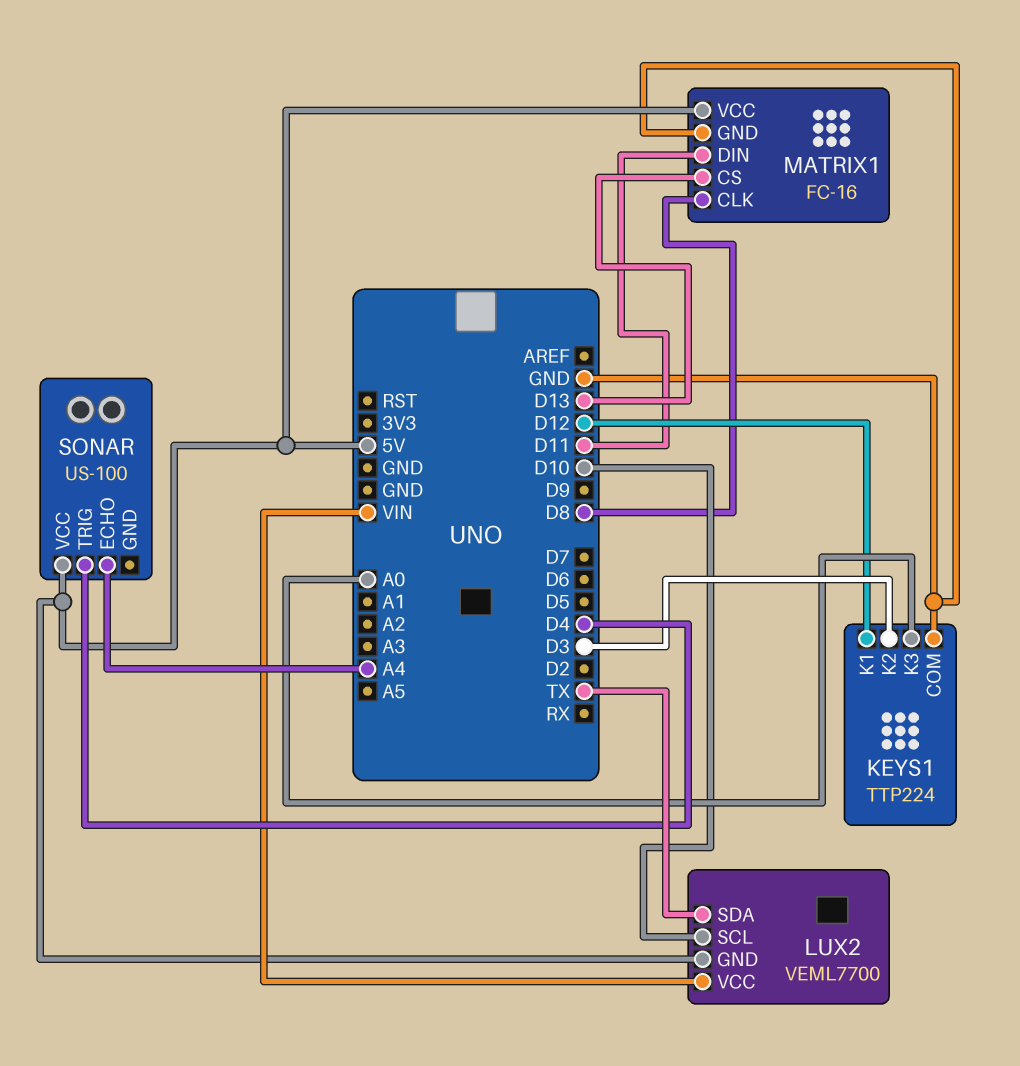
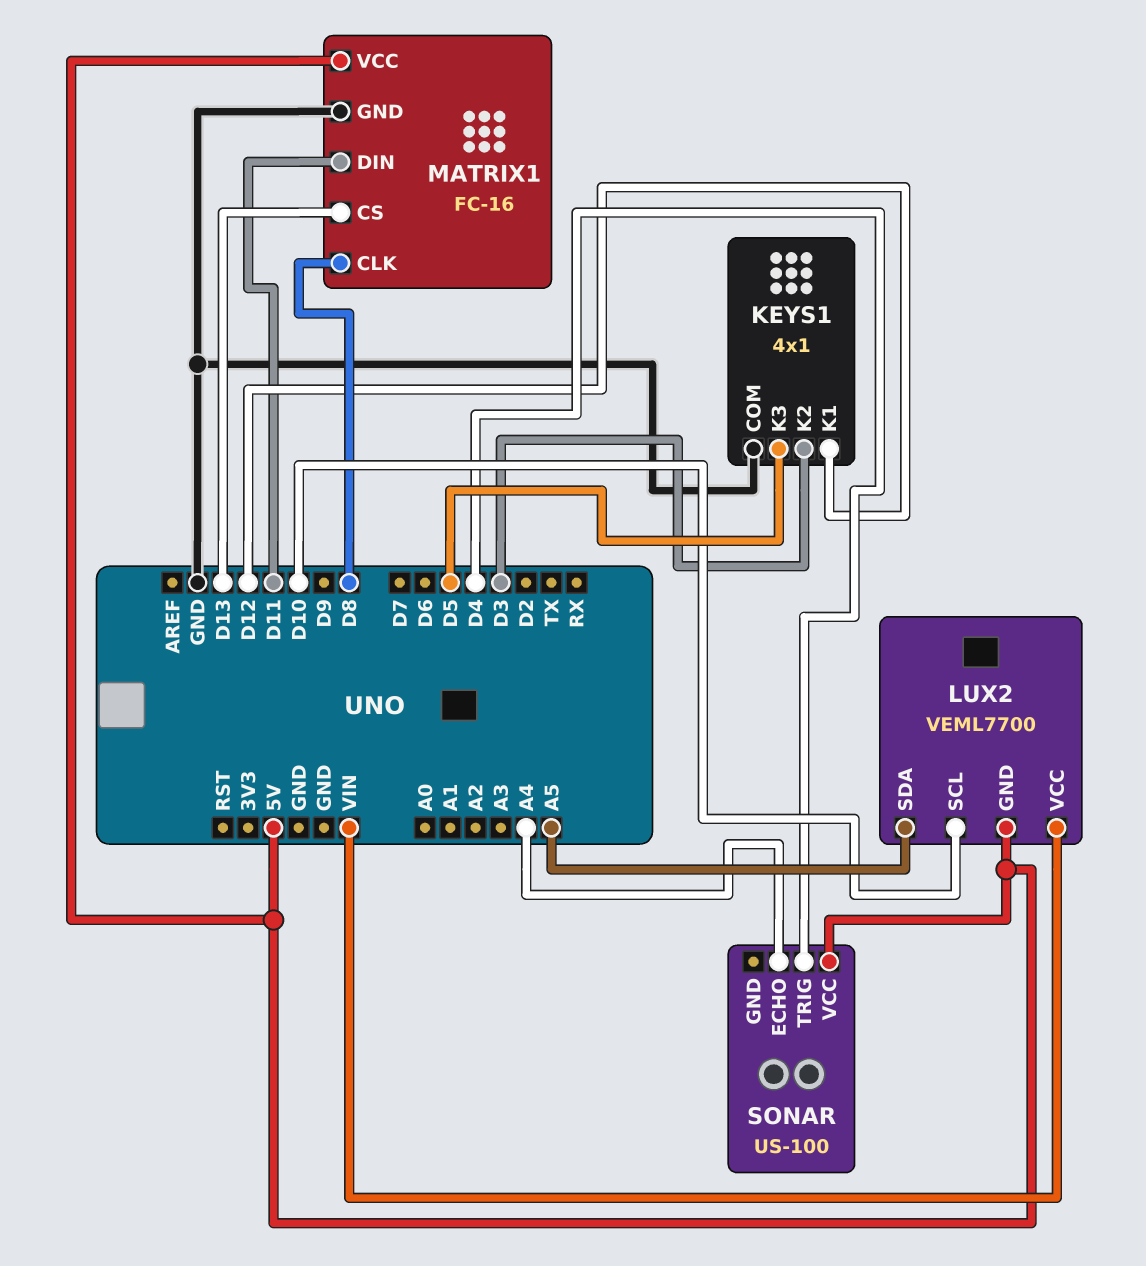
KEYS1: TTP224 -> 4x1
KEYS1 pin K3: A0 -> D5
LUX2 pin SDA: TX -> A5

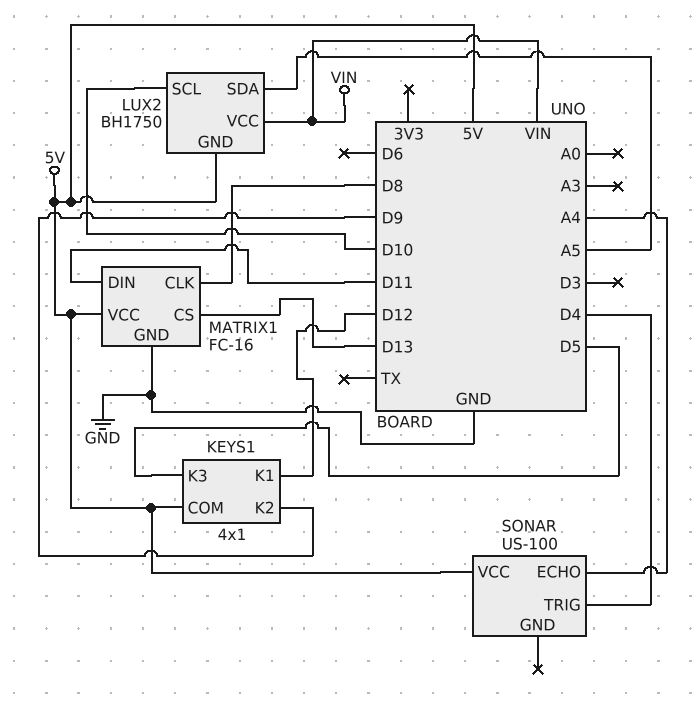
KEYS1 pin COM: GND -> 5V
KEYS1 pin K2: D3 -> D9
LUX2: VEML7700 -> BH1750

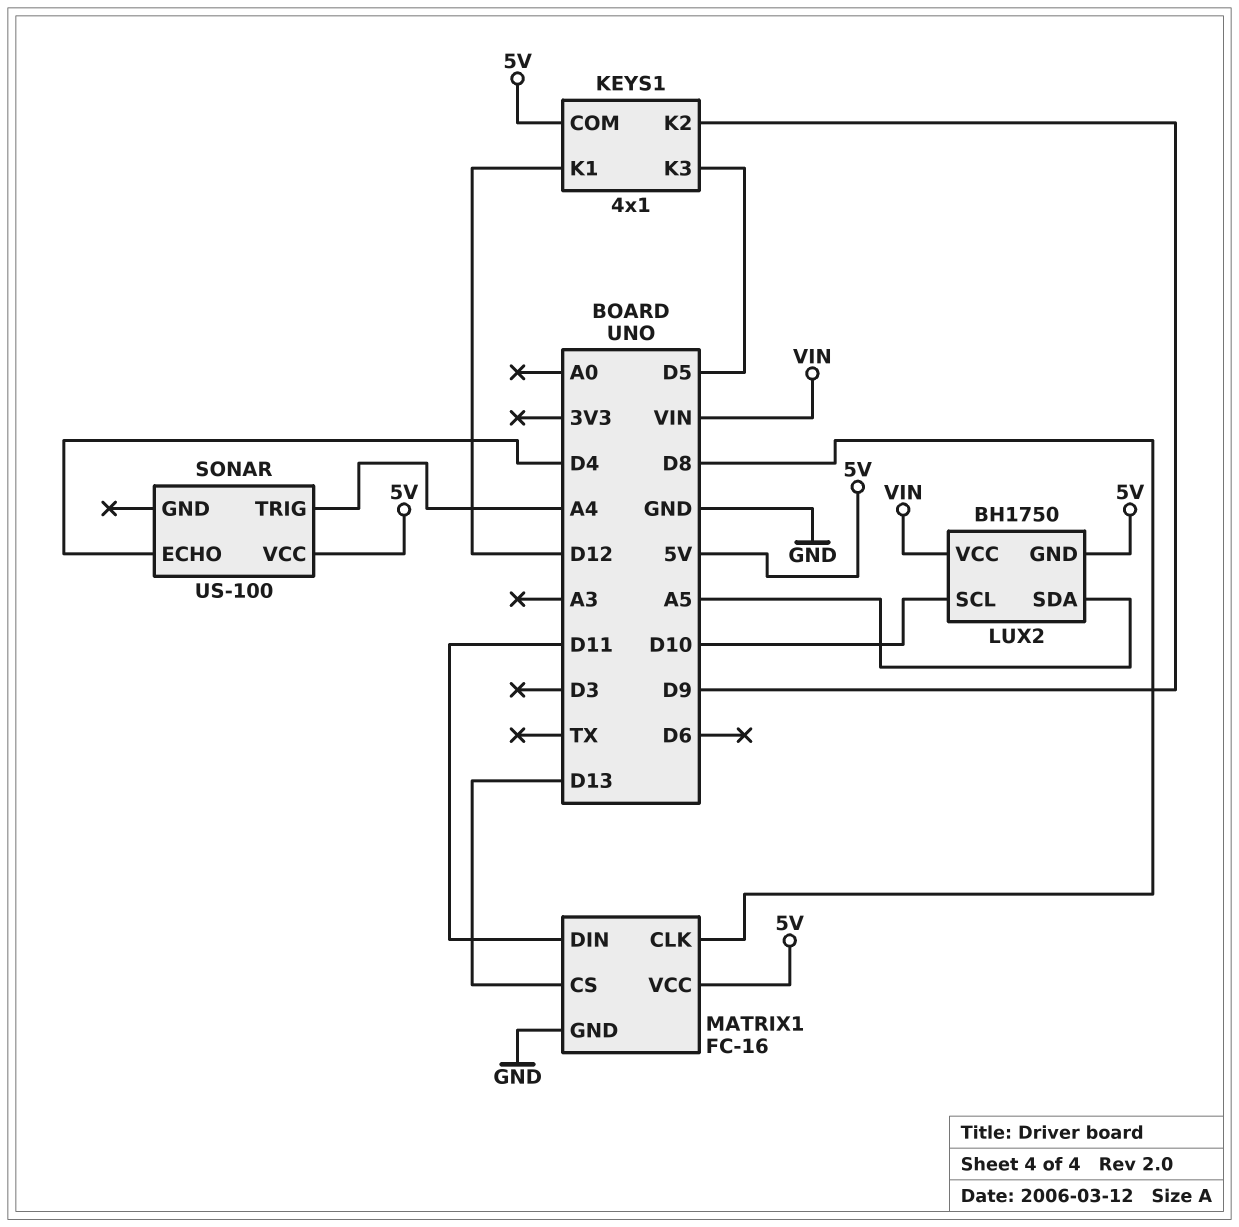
SONAR pin ECHO: A4 -> D4
SONAR pin TRIG: D4 -> A4

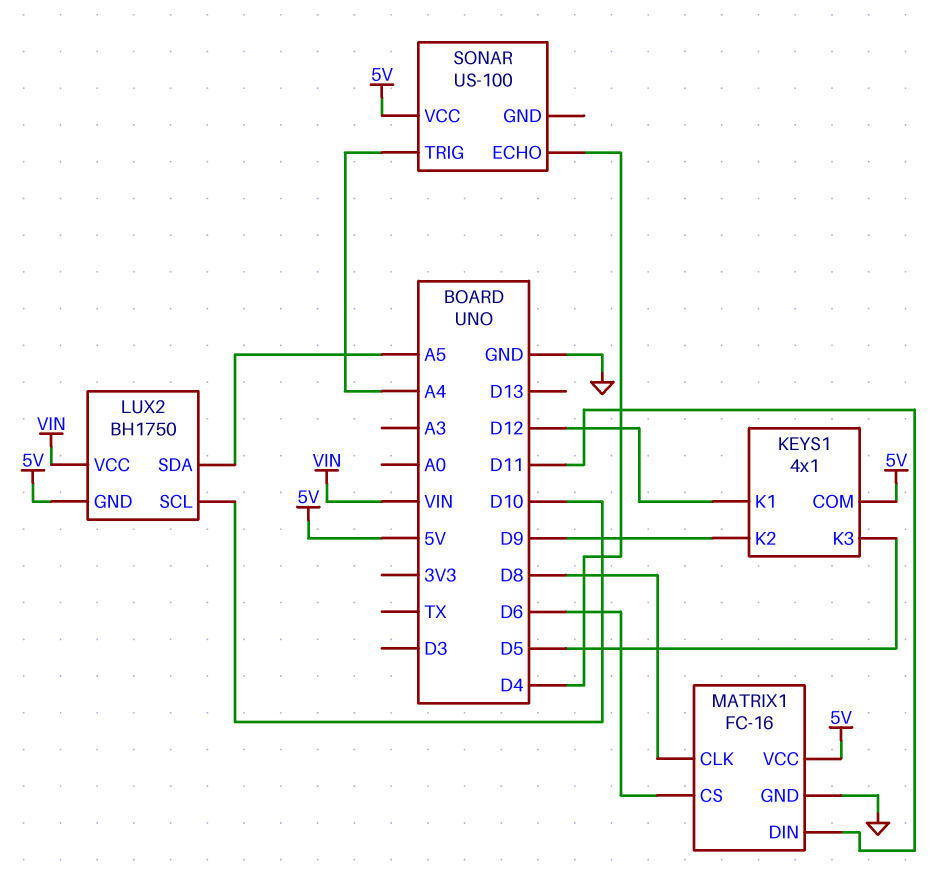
MATRIX1 pin CS: D13 -> D6

